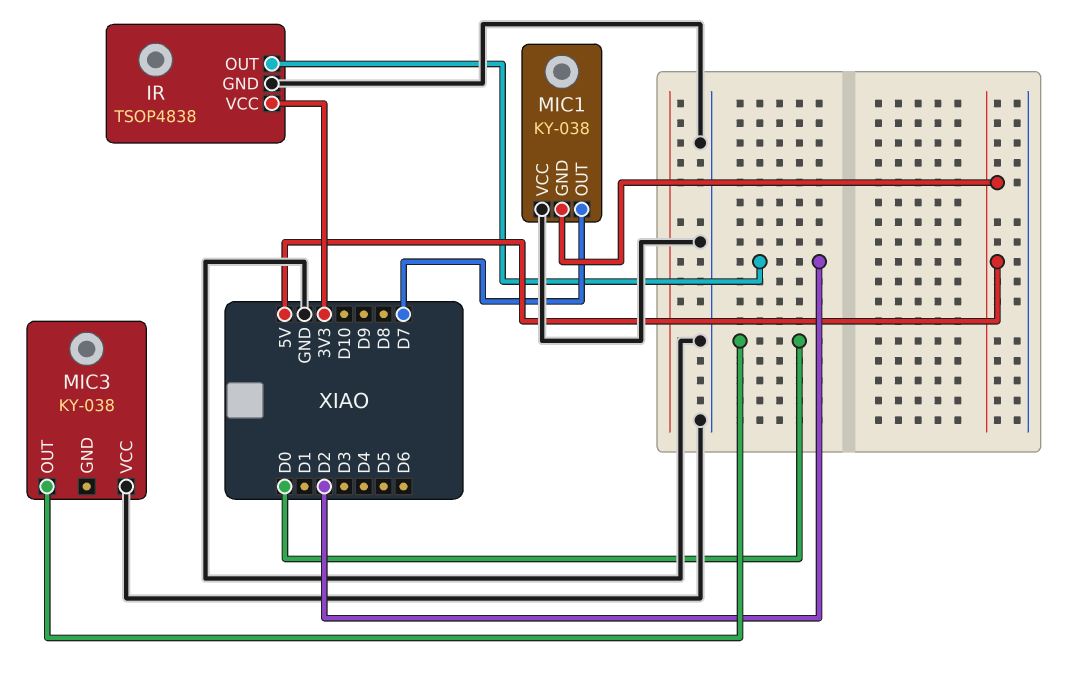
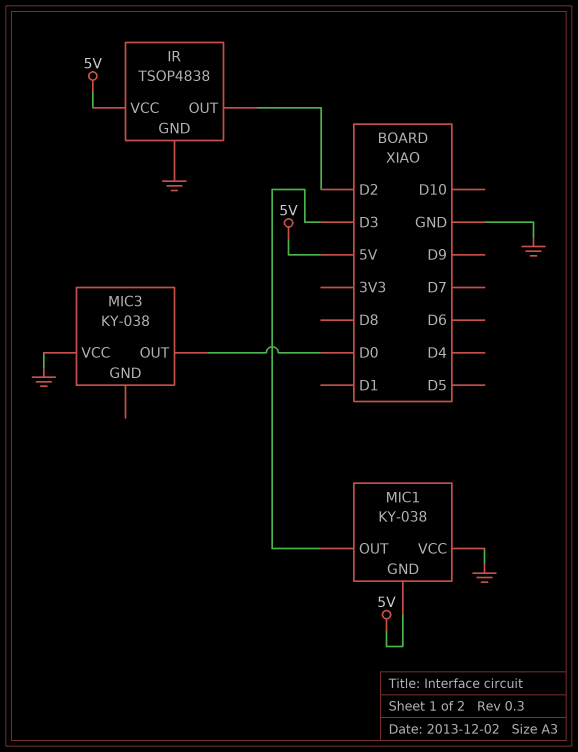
IR pin VCC: 3V3 -> 5V
MIC1 pin OUT: D7 -> D3

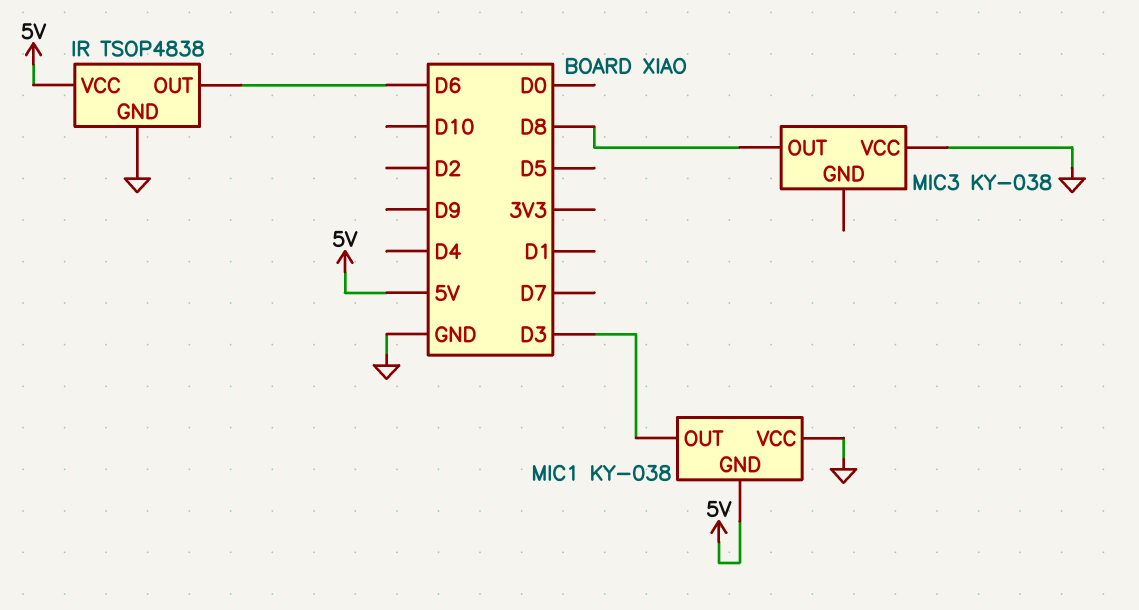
IR pin OUT: D2 -> D6
MIC3 pin OUT: D0 -> D8

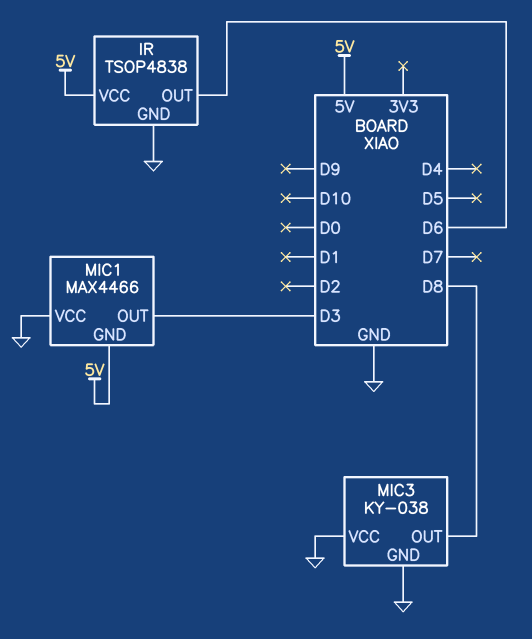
MIC1: KY-038 -> MAX4466
MIC3 pin GND: none -> GND

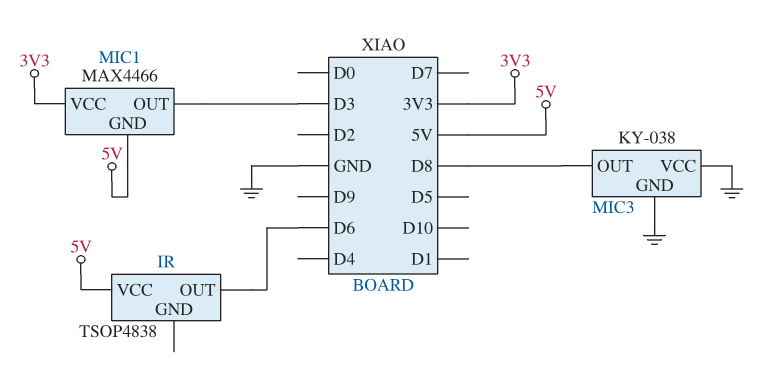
IR pin GND: GND -> none
MIC1 pin VCC: GND -> 3V3

